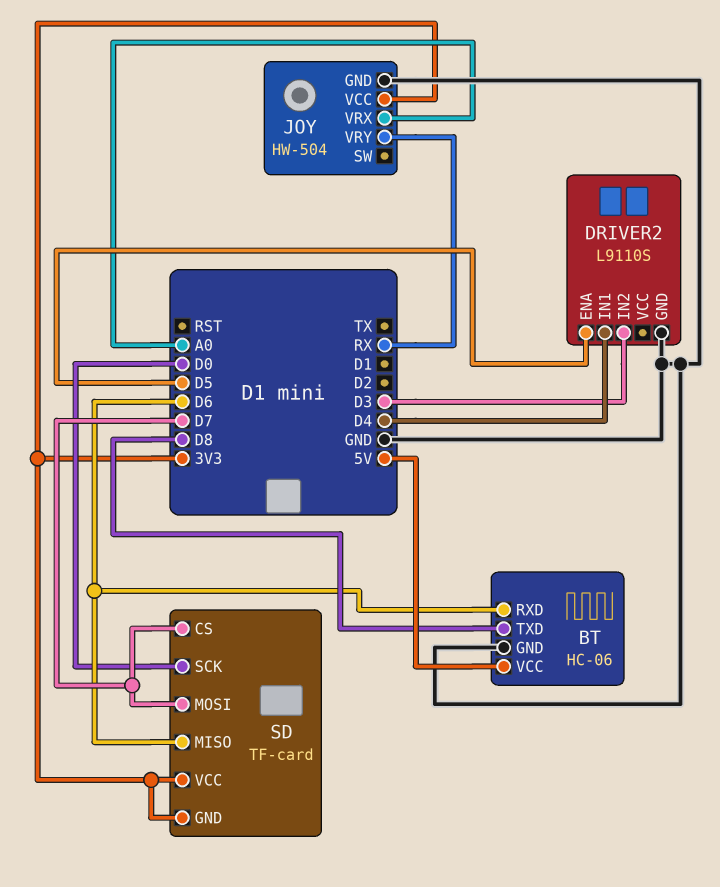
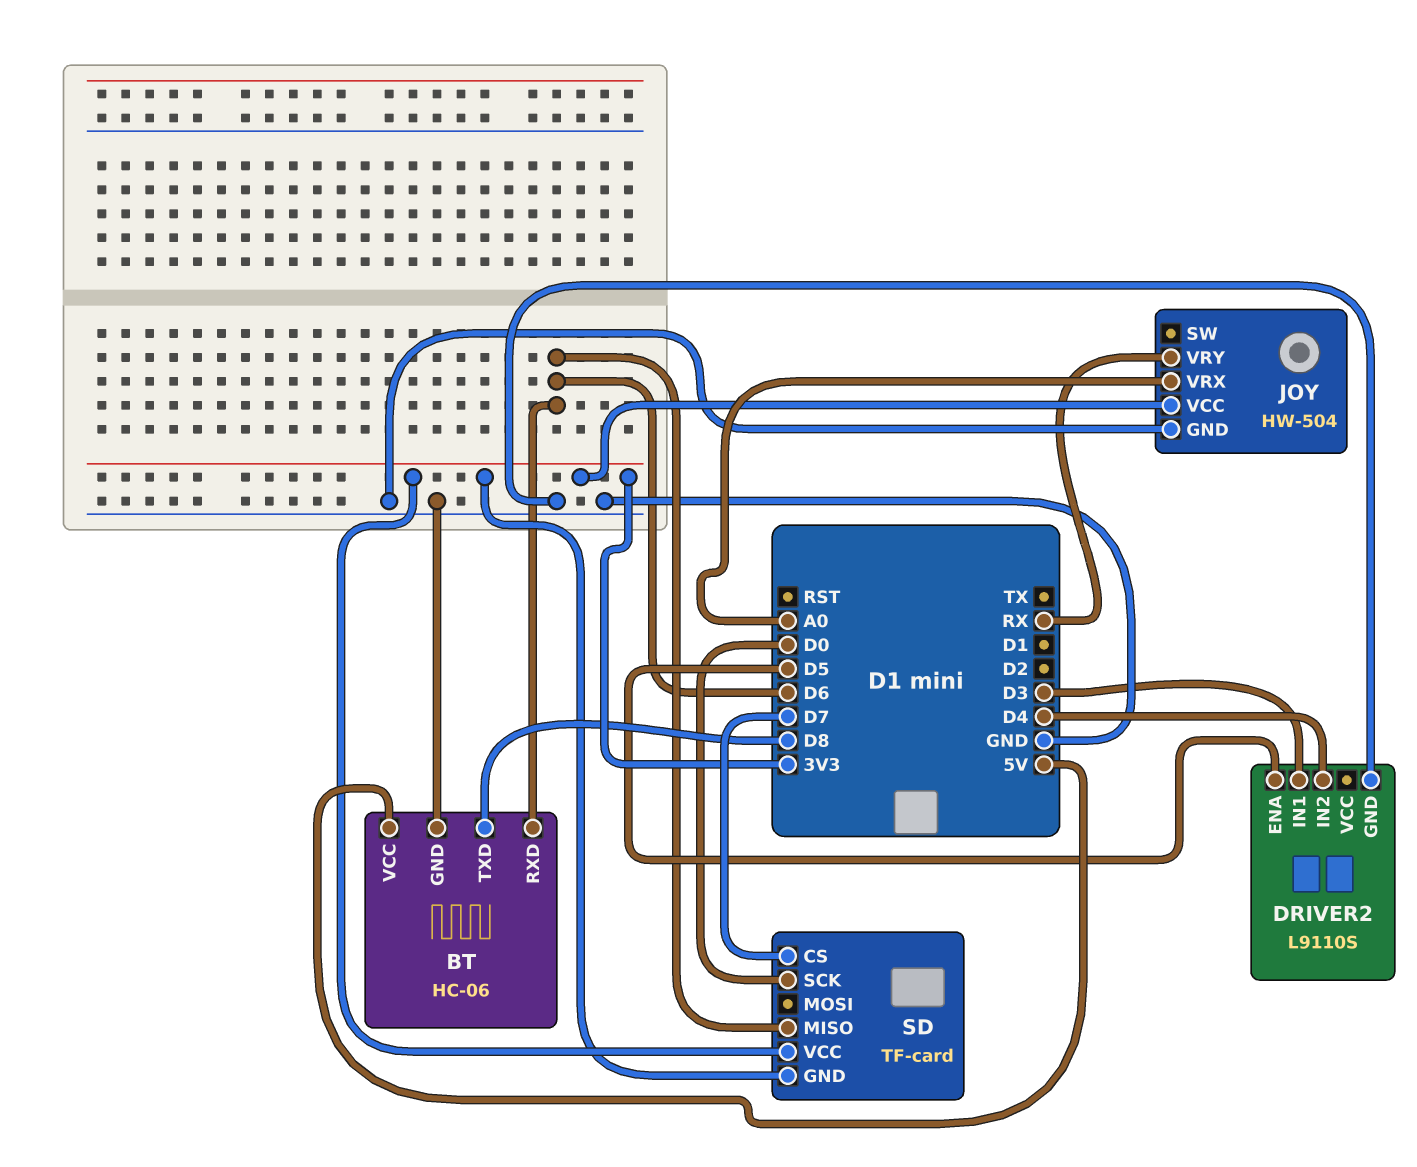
DRIVER2 pin IN1: D4 -> D3
DRIVER2 pin IN2: D3 -> D4
SD pin MOSI: D7 -> none

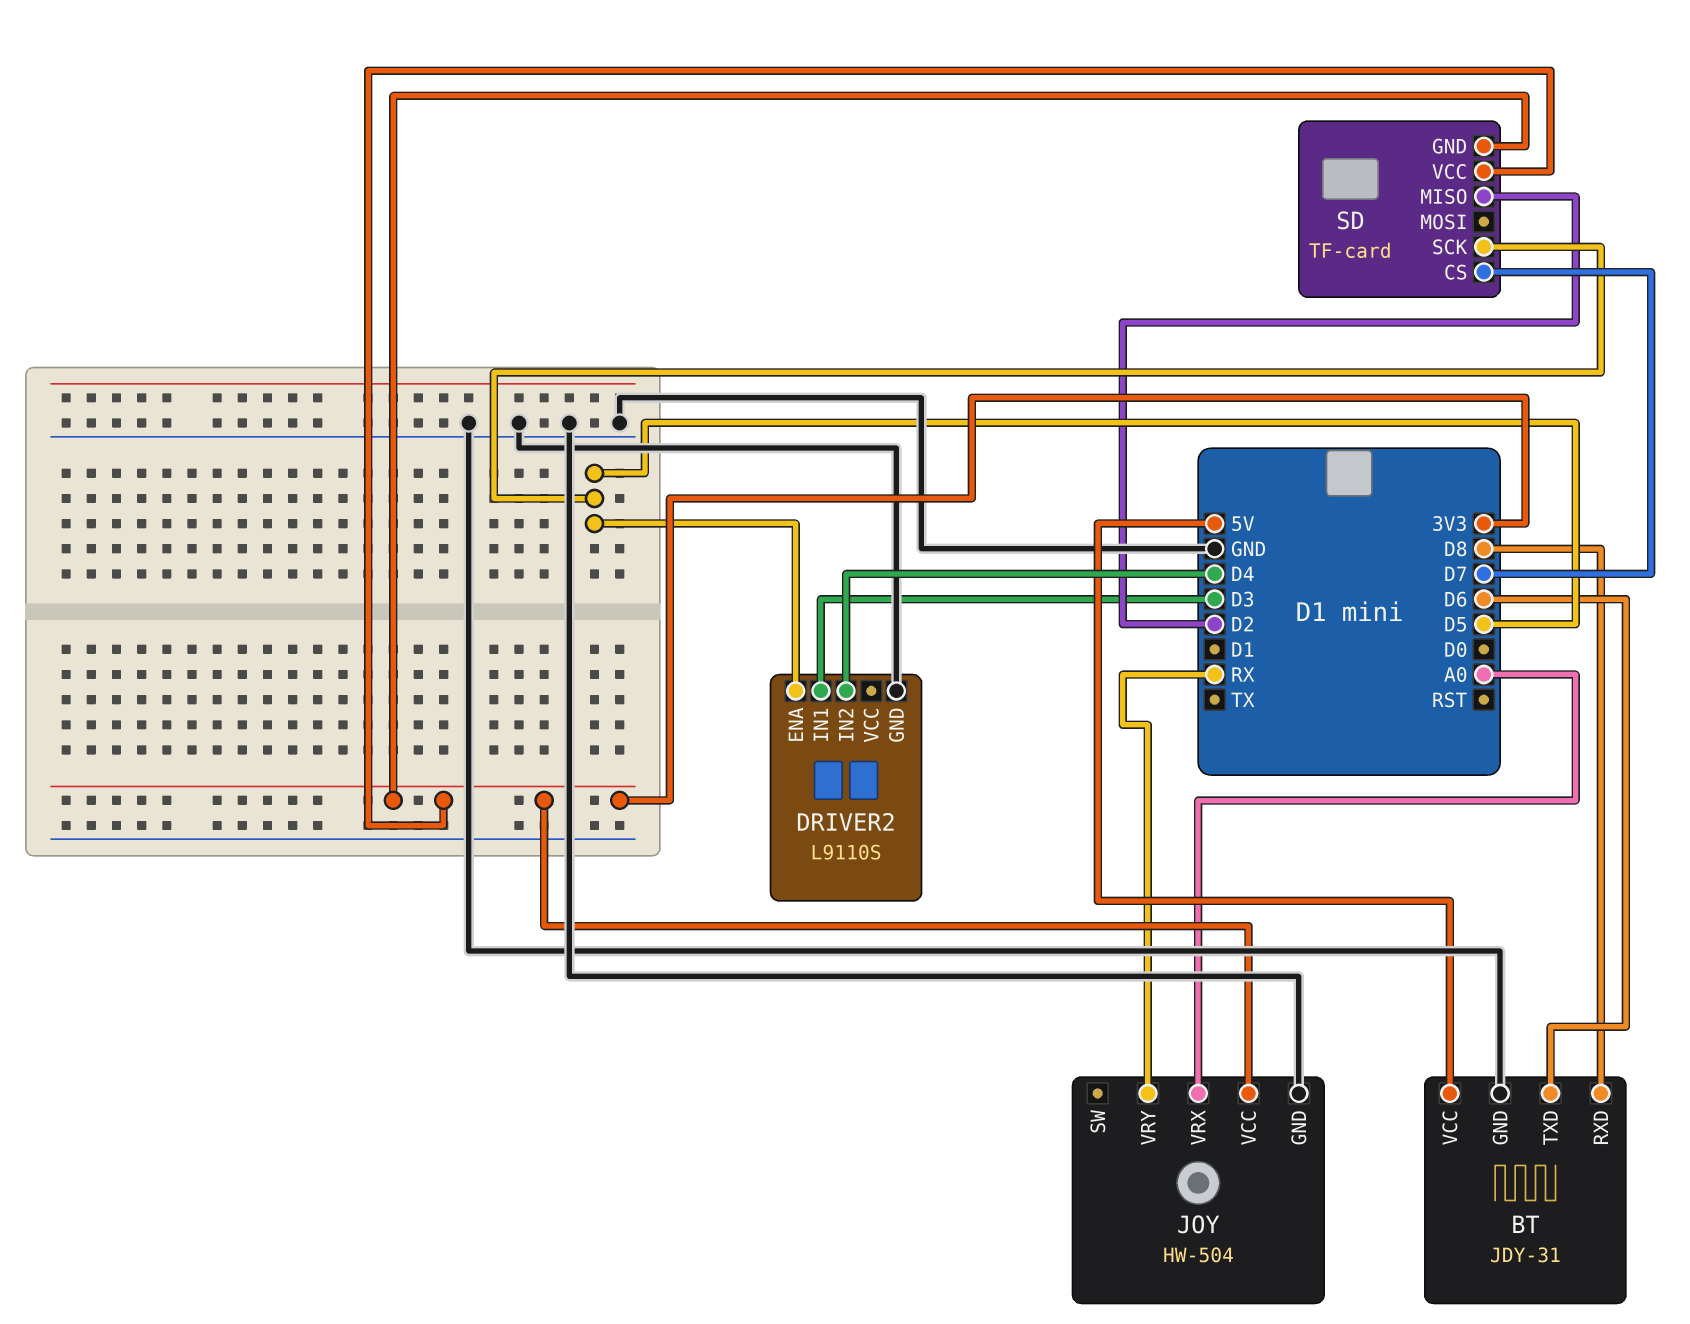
BT: HC-06 -> JDY-31
BT pin RXD: D6 -> D8
BT pin TXD: D8 -> D6
SD pin MISO: D6 -> D2
SD pin SCK: D0 -> D5

